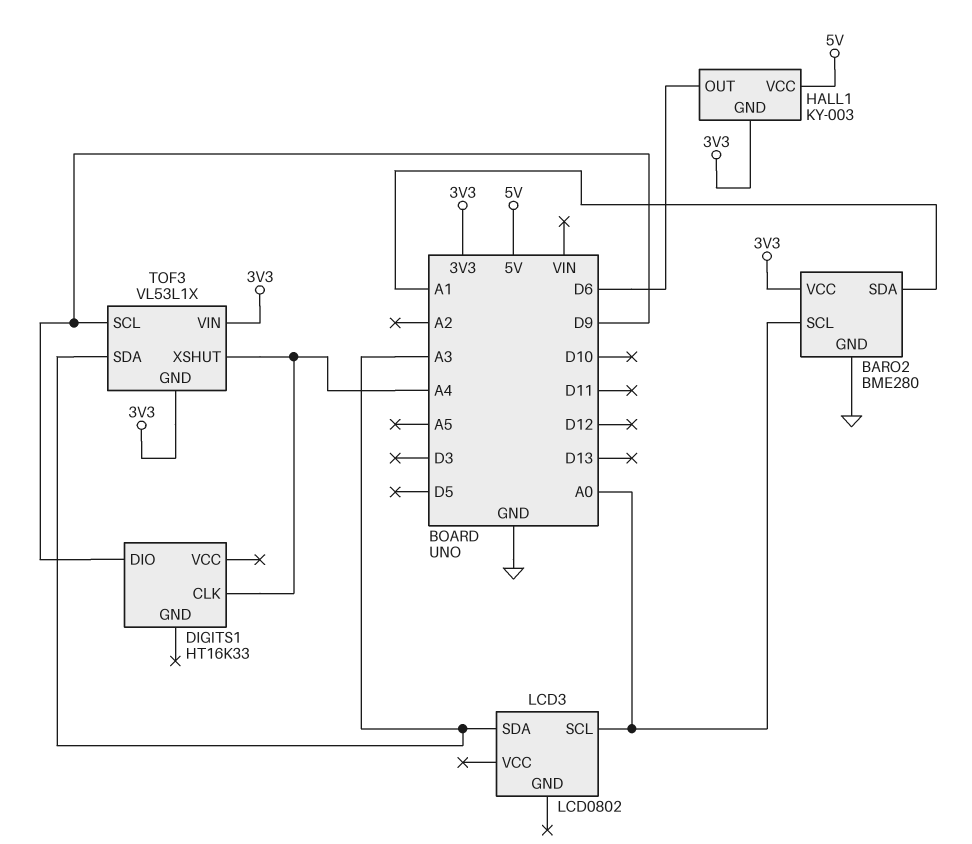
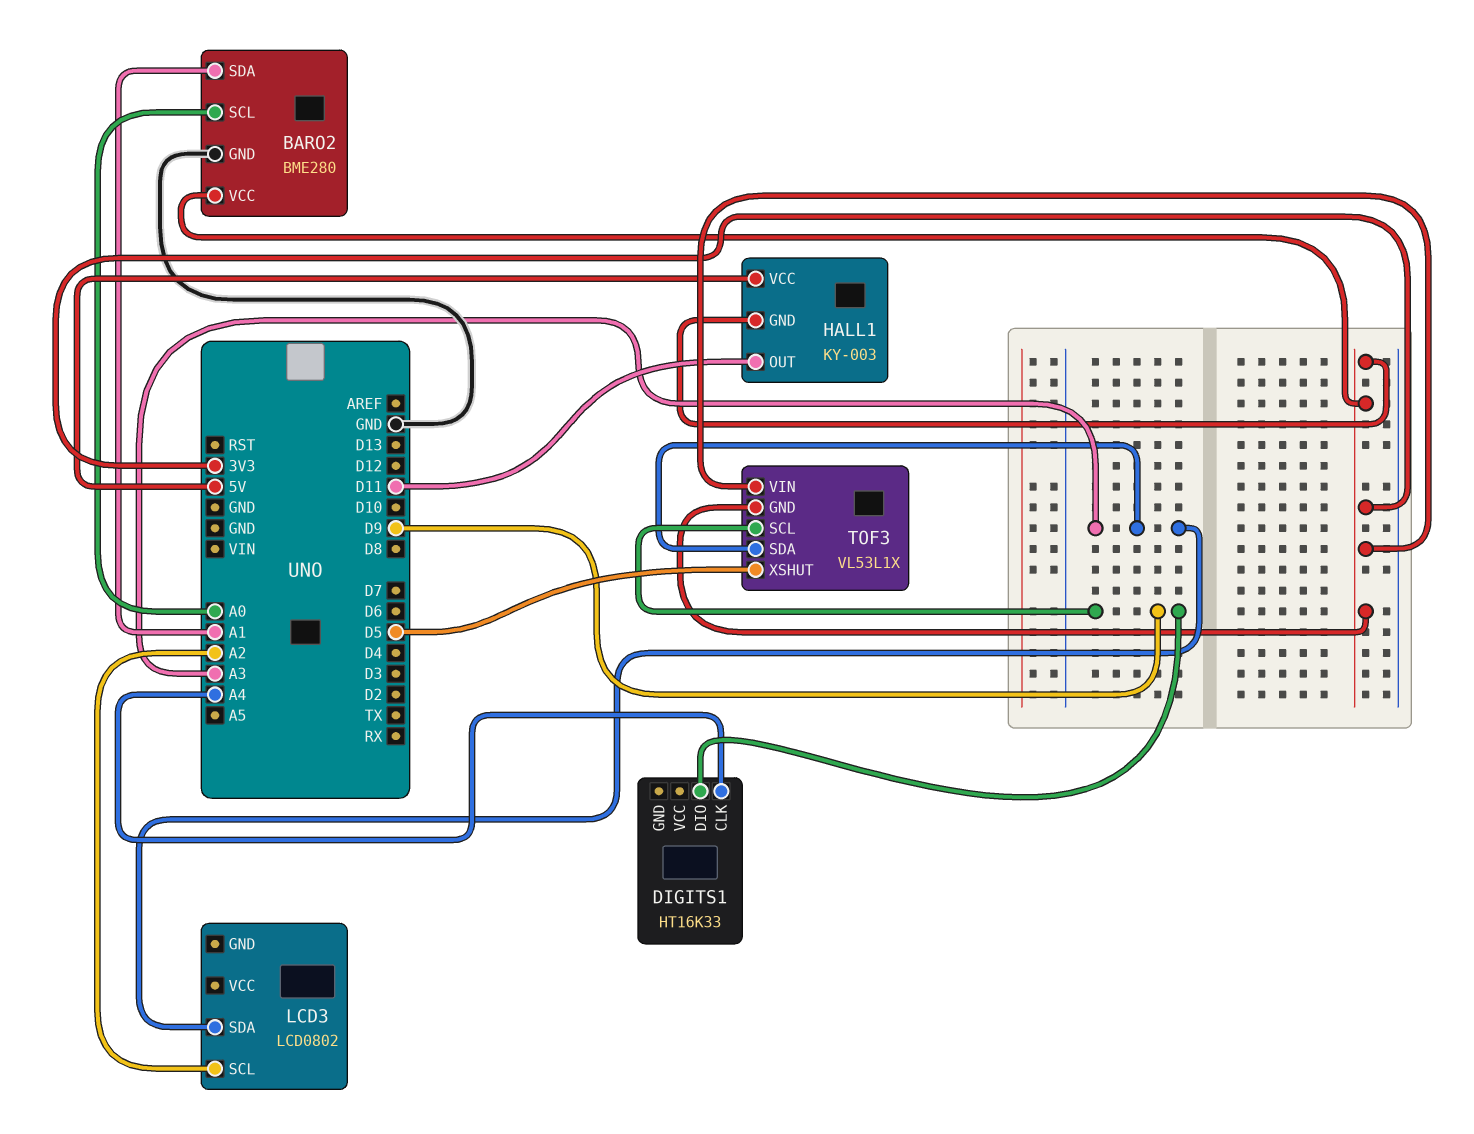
HALL1 pin OUT: D6 -> D11
LCD3 pin SCL: A0 -> A2
TOF3 pin XSHUT: A4 -> D5

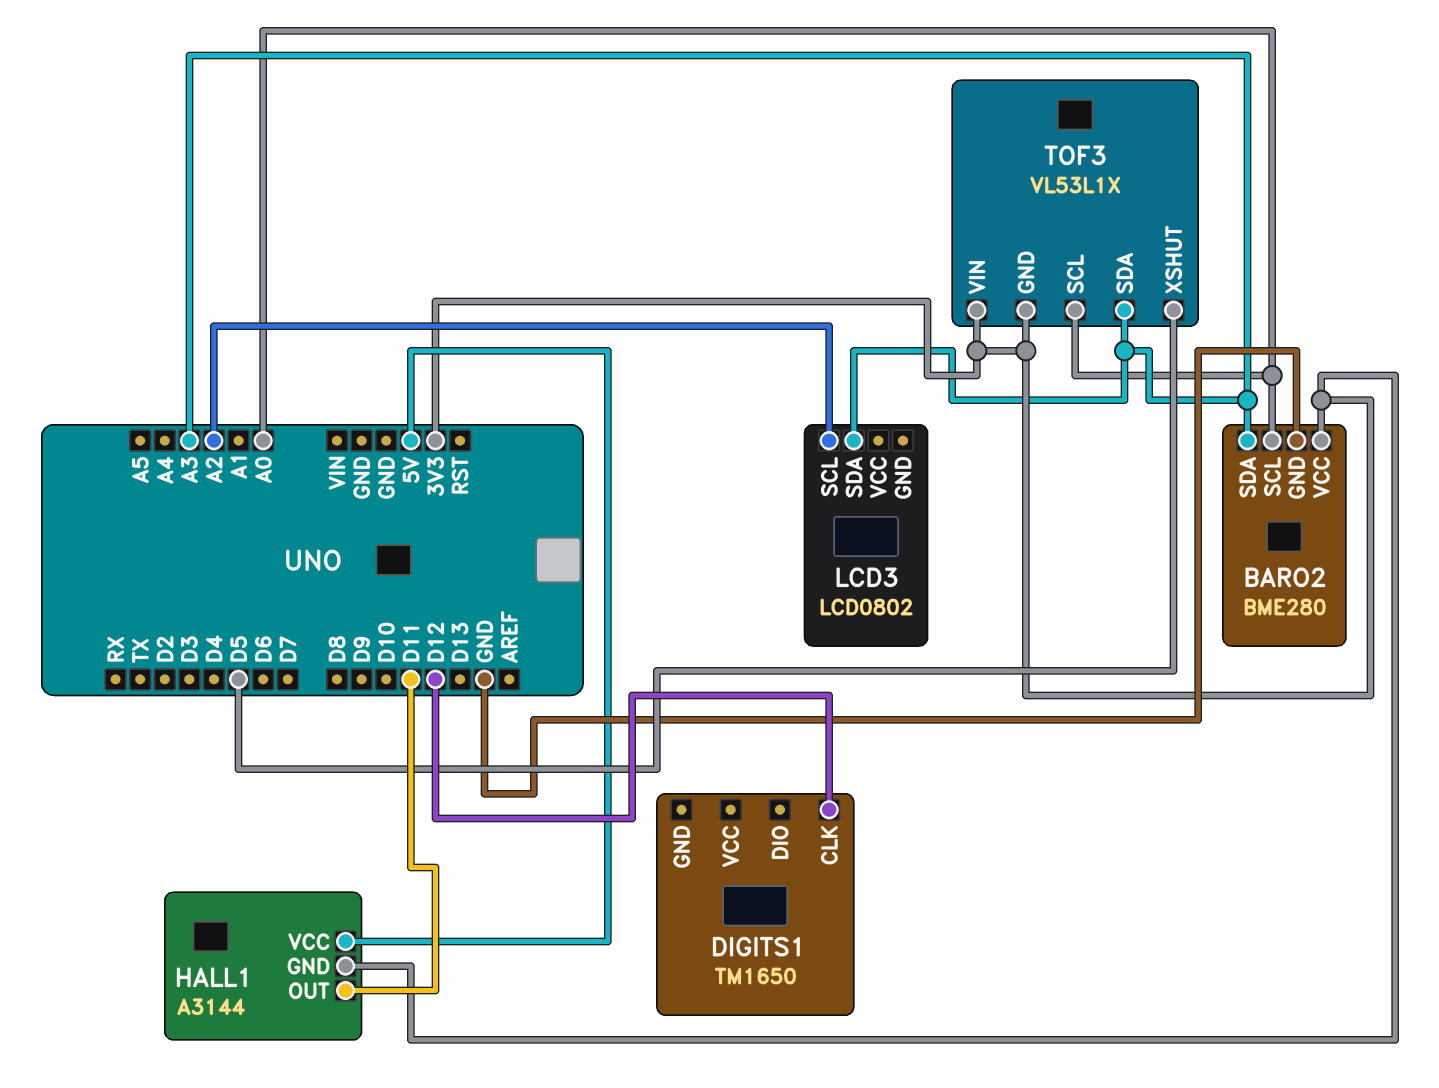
BARO2 pin SDA: A1 -> A3
DIGITS1: HT16K33 -> TM1650
DIGITS1 pin CLK: A4 -> D12
DIGITS1 pin DIO: D9 -> none
HALL1: KY-003 -> A3144
TOF3 pin SCL: D9 -> A0

